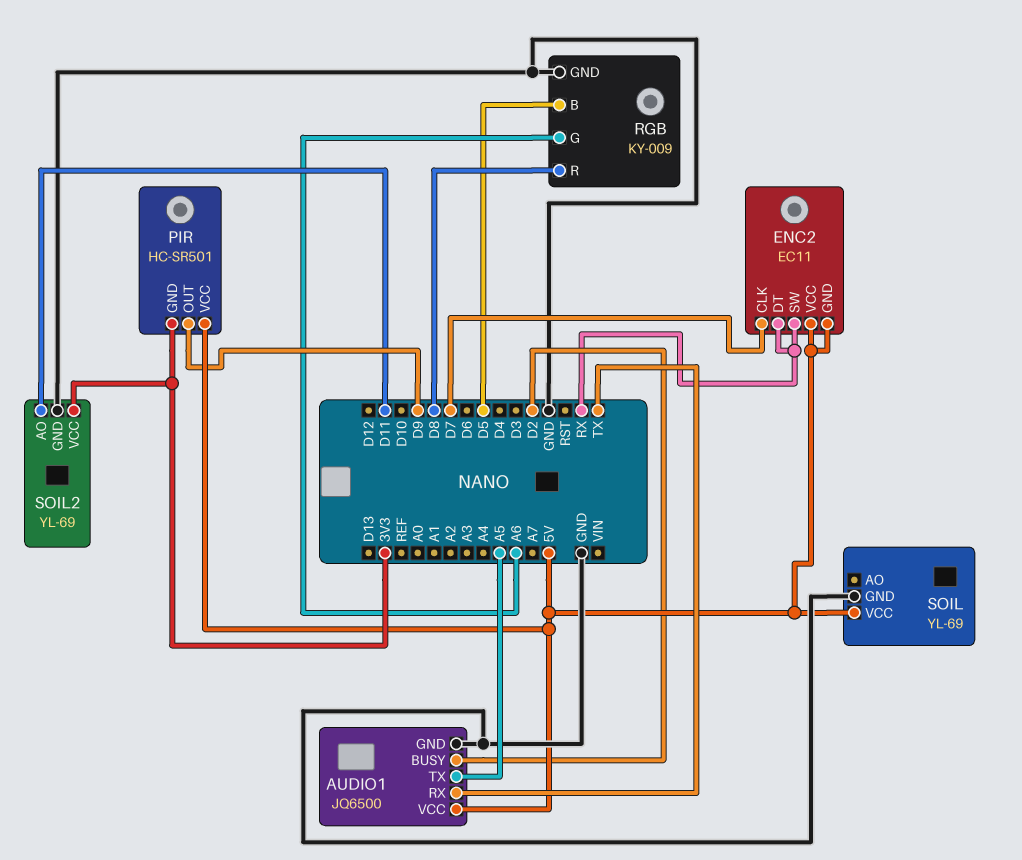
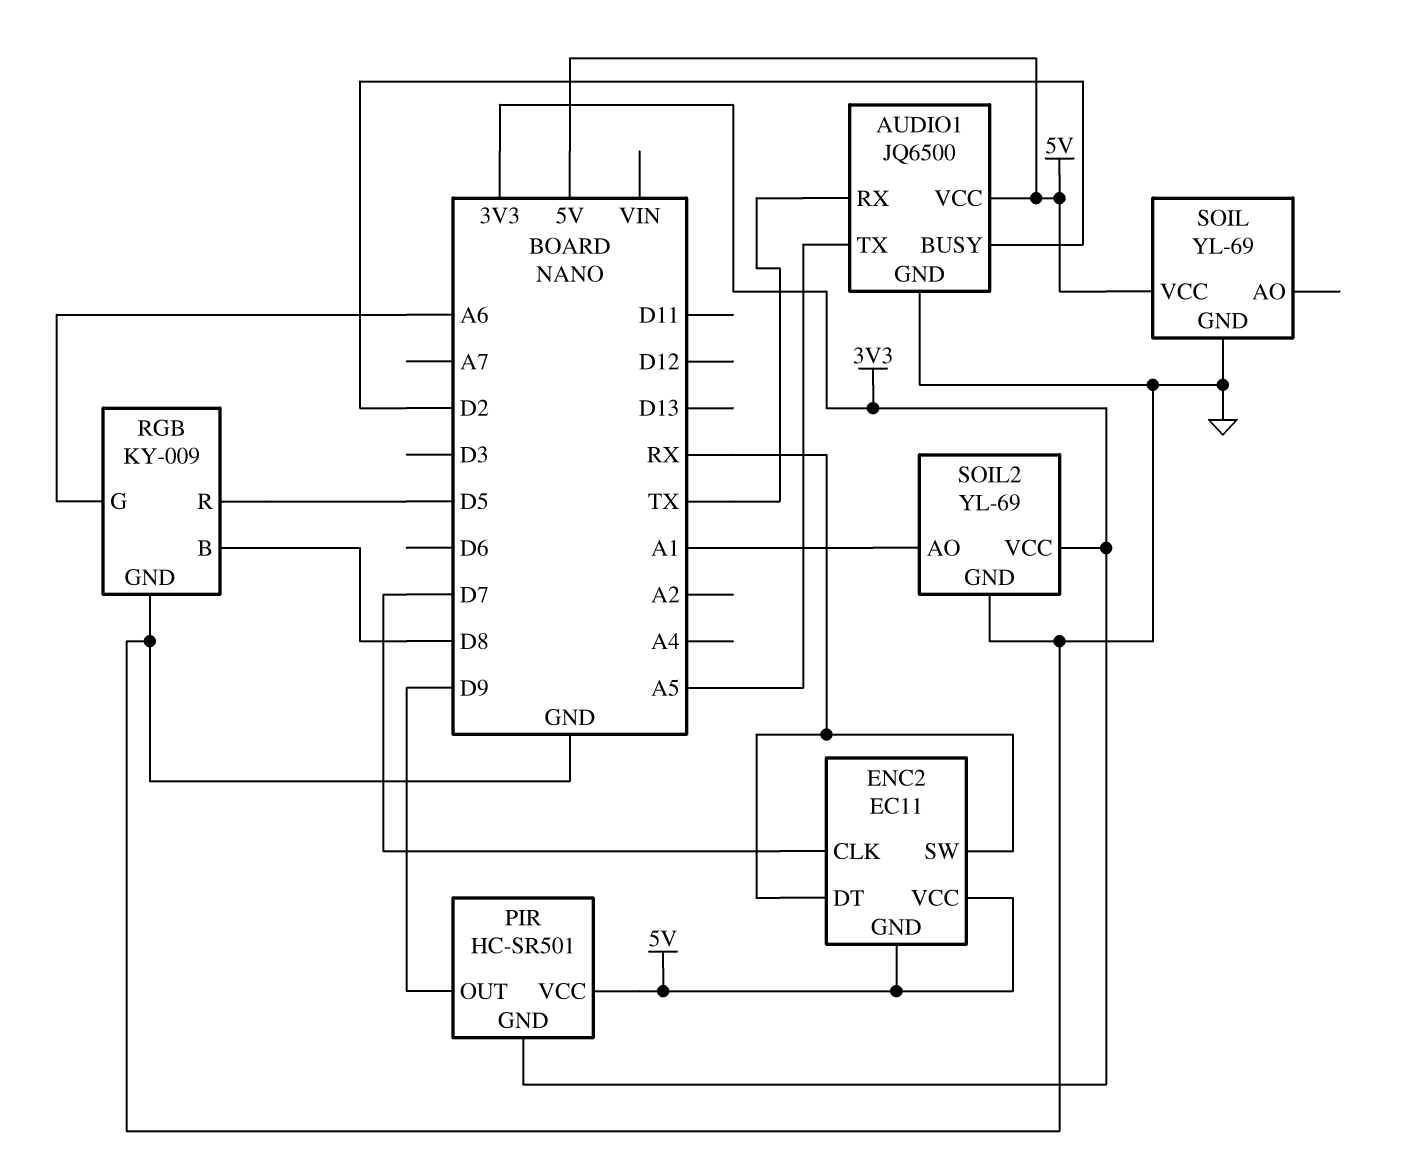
RGB pin B: D5 -> D8
RGB pin R: D8 -> D5
SOIL2 pin AO: D11 -> A1

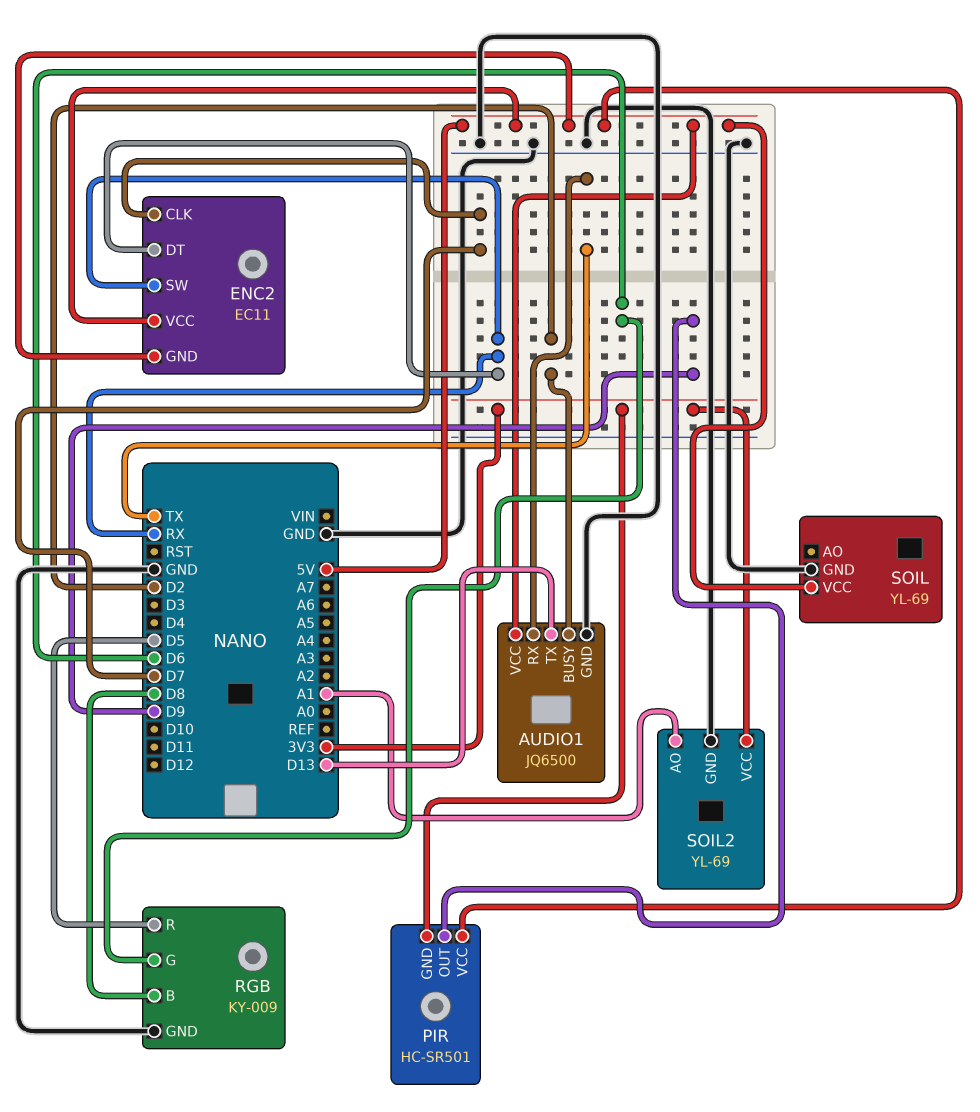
AUDIO1 pin TX: A5 -> D13
RGB pin G: A6 -> D6

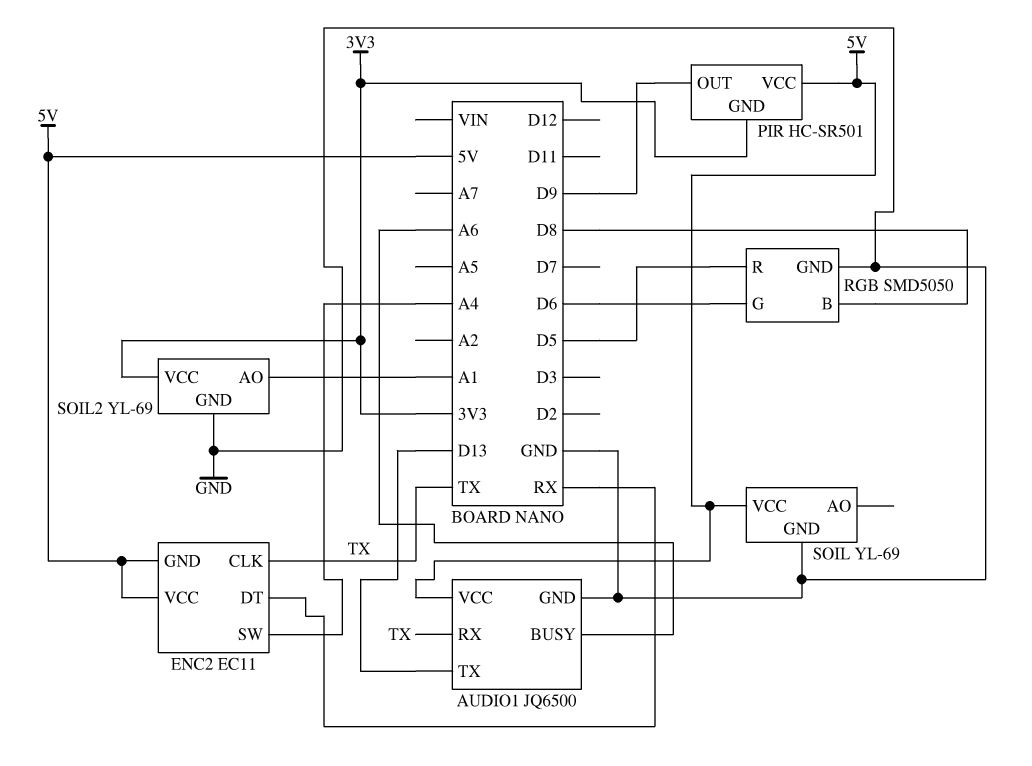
AUDIO1 pin BUSY: D2 -> A6
ENC2 pin CLK: D7 -> TX
ENC2 pin SW: RX -> A4
RGB: KY-009 -> SMD5050

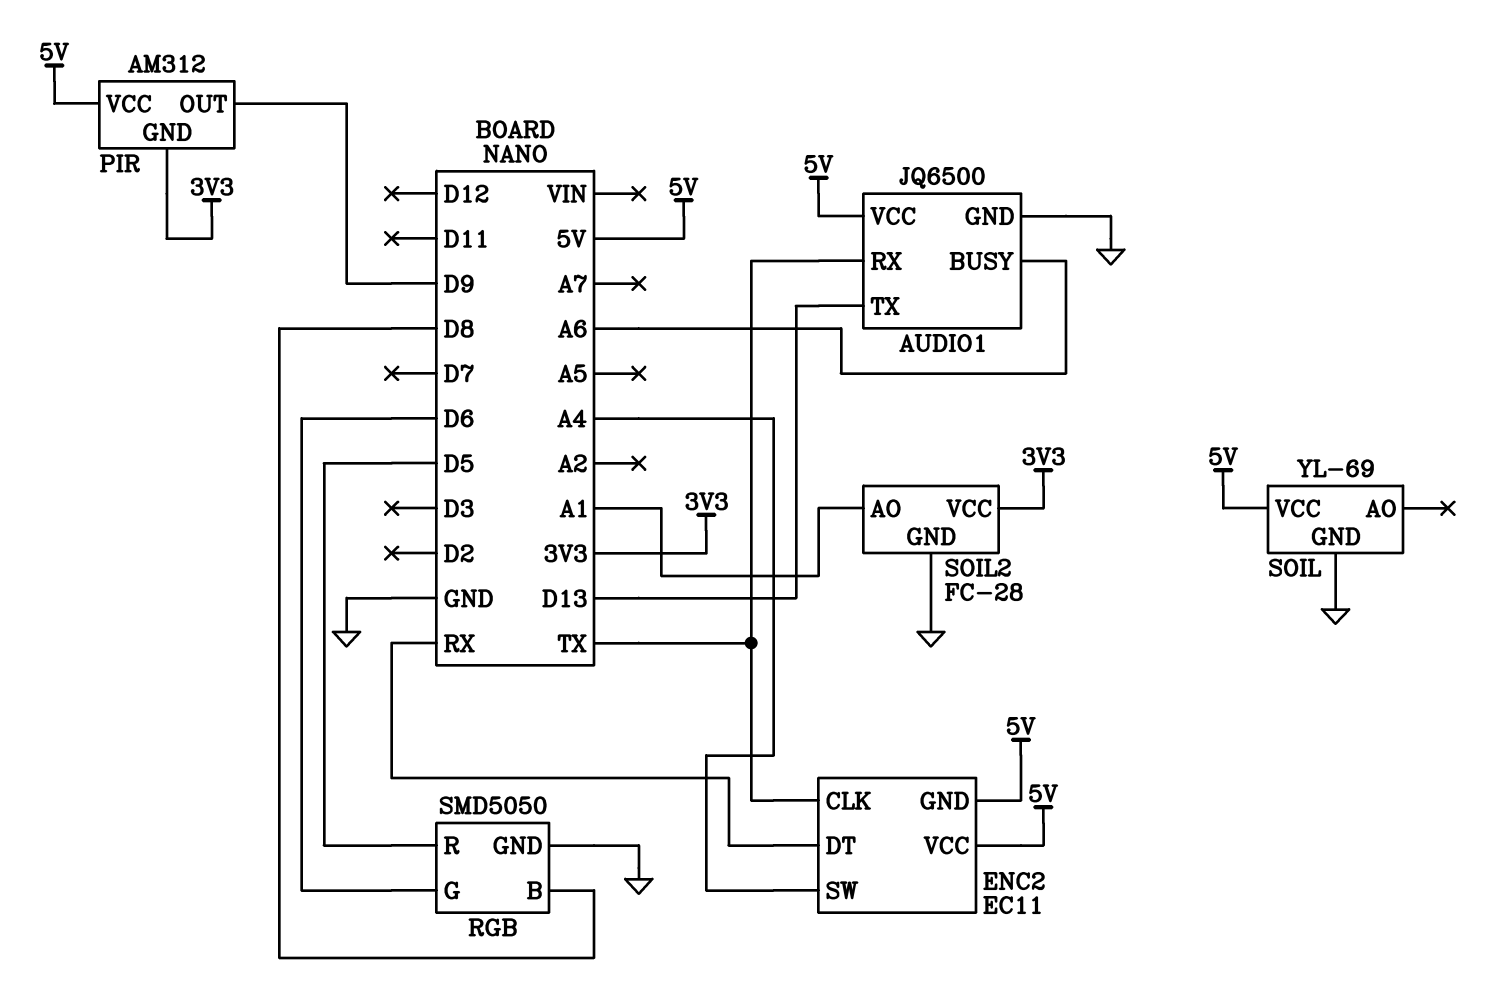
PIR: HC-SR501 -> AM312
SOIL2: YL-69 -> FC-28

